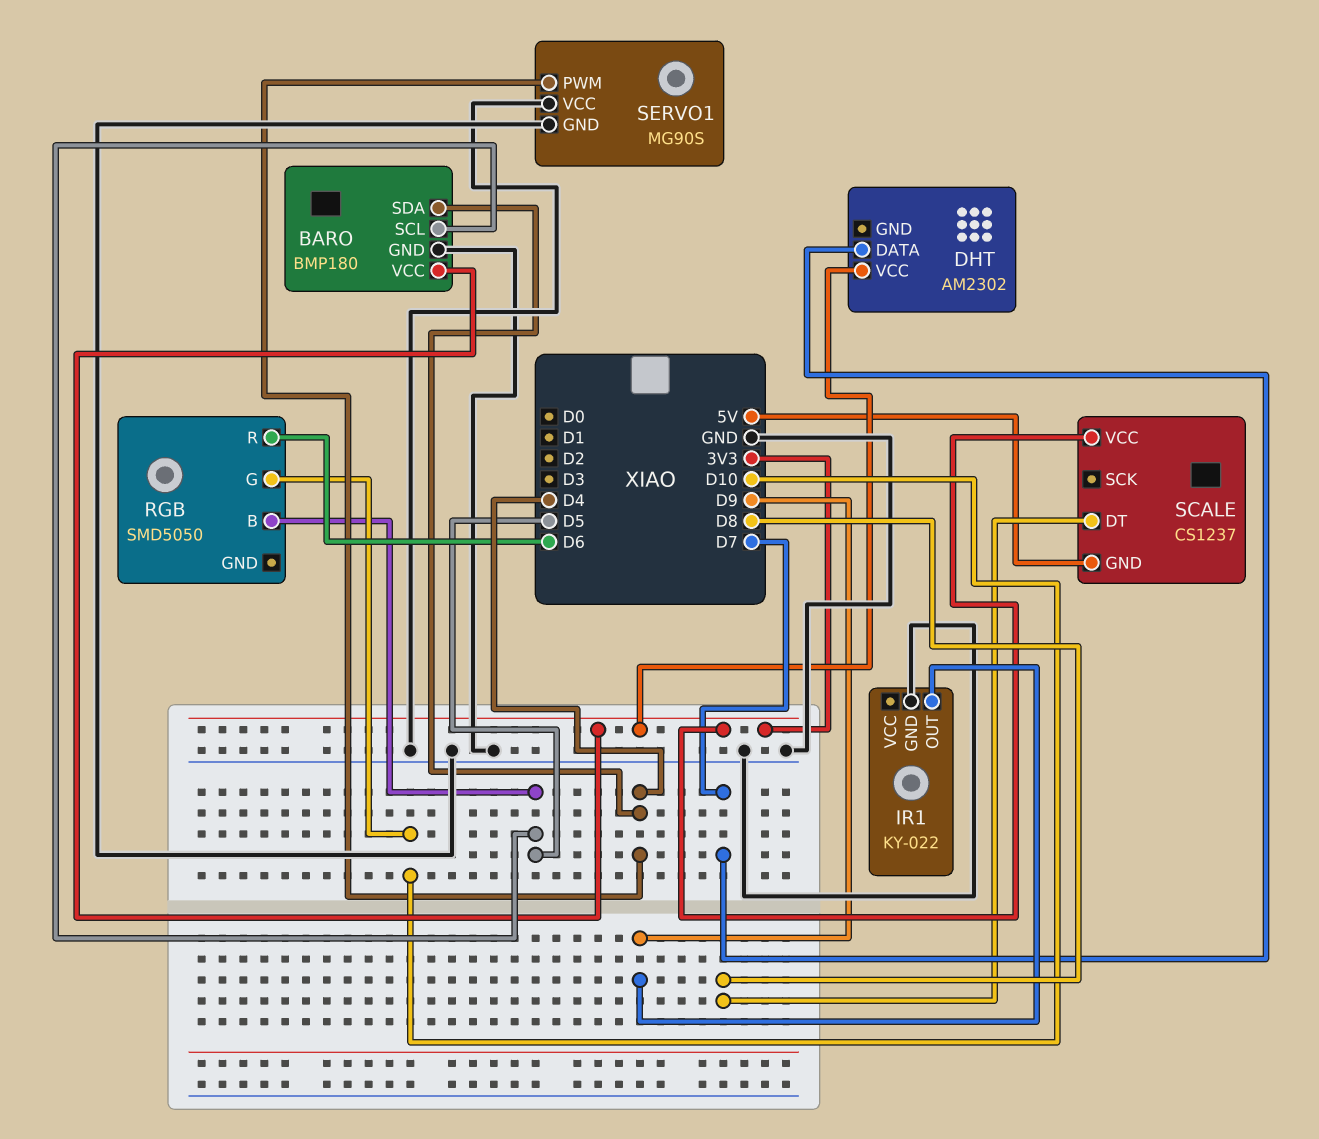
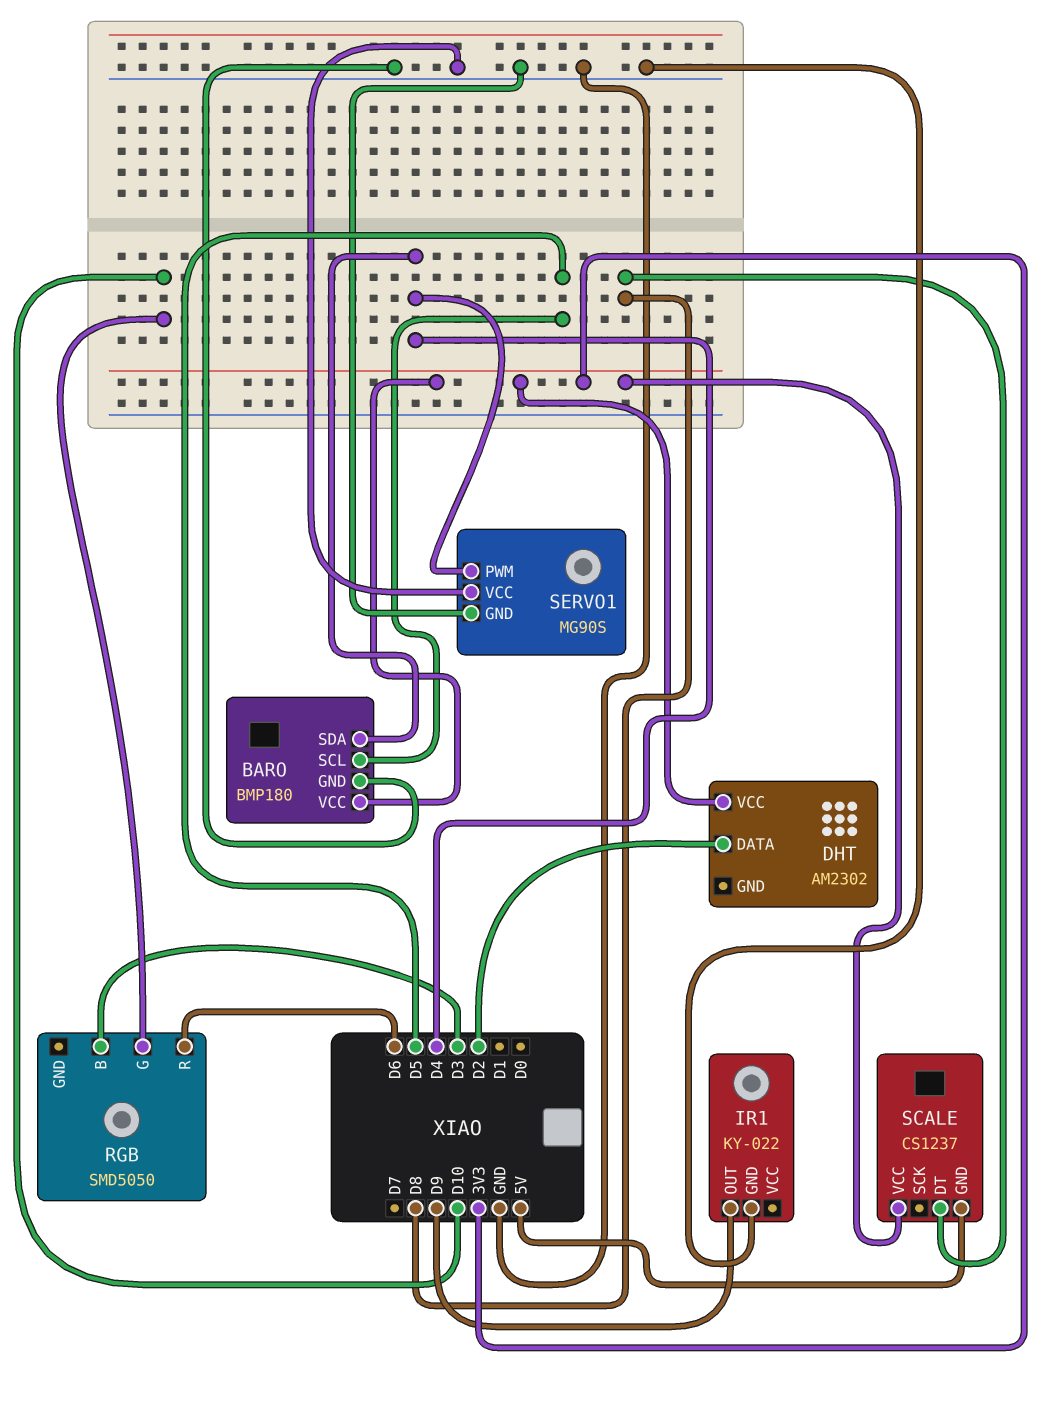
DHT pin DATA: D7 -> D2
RGB pin B: D5 -> D3

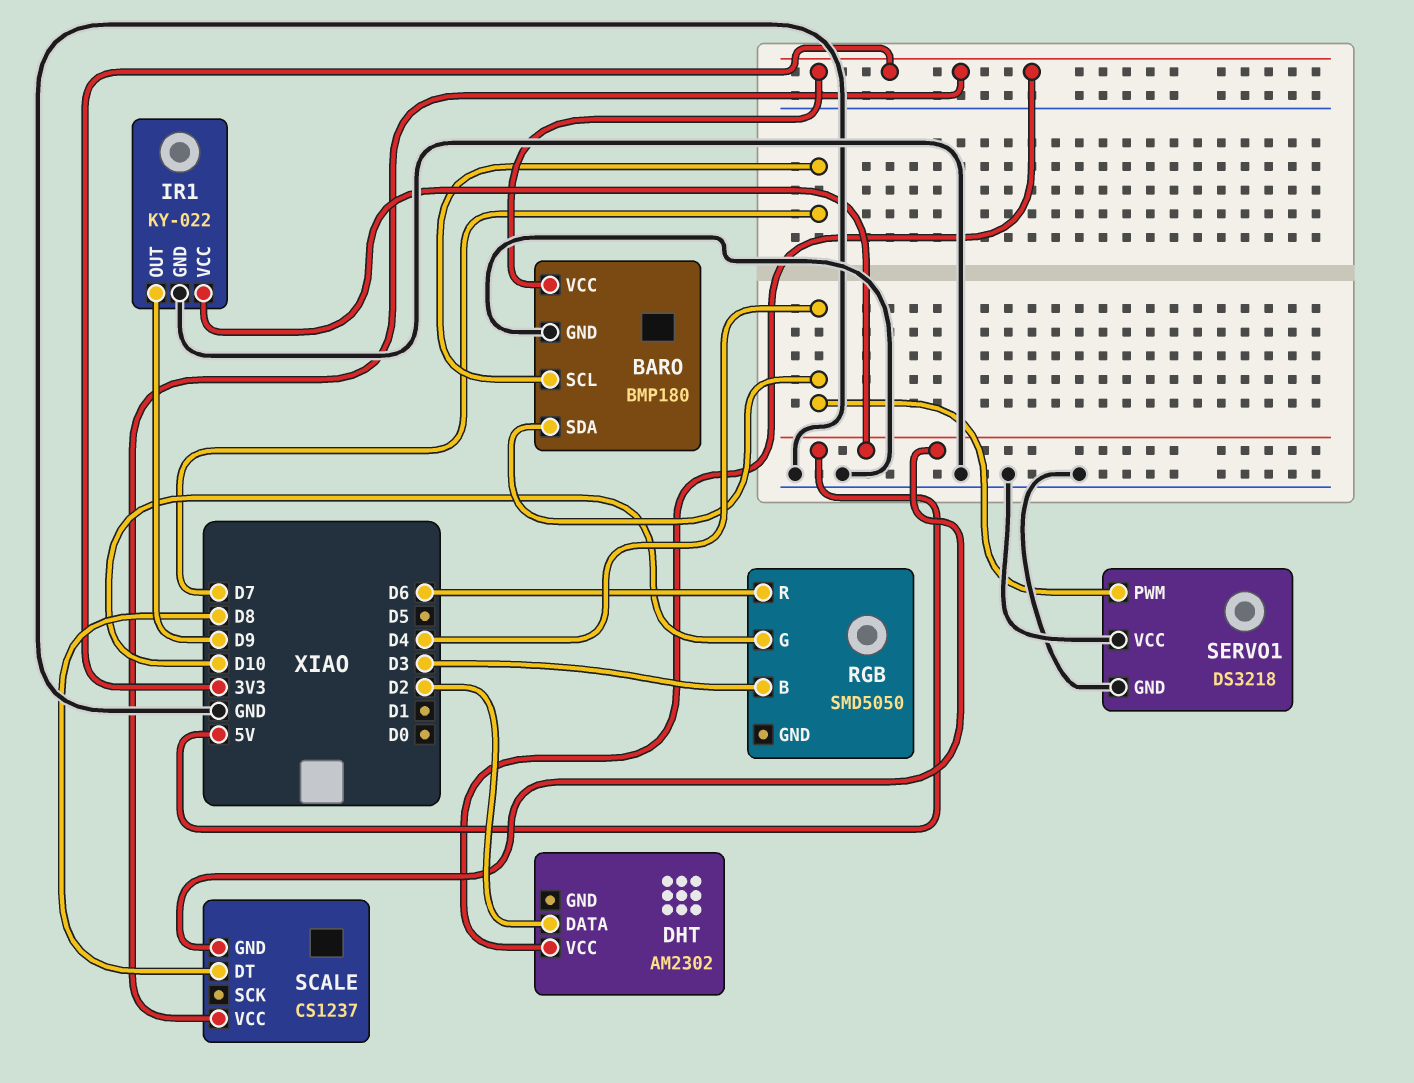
BARO pin SCL: D5 -> D7
IR1 pin VCC: none -> 5V
SERVO1: MG90S -> DS3218

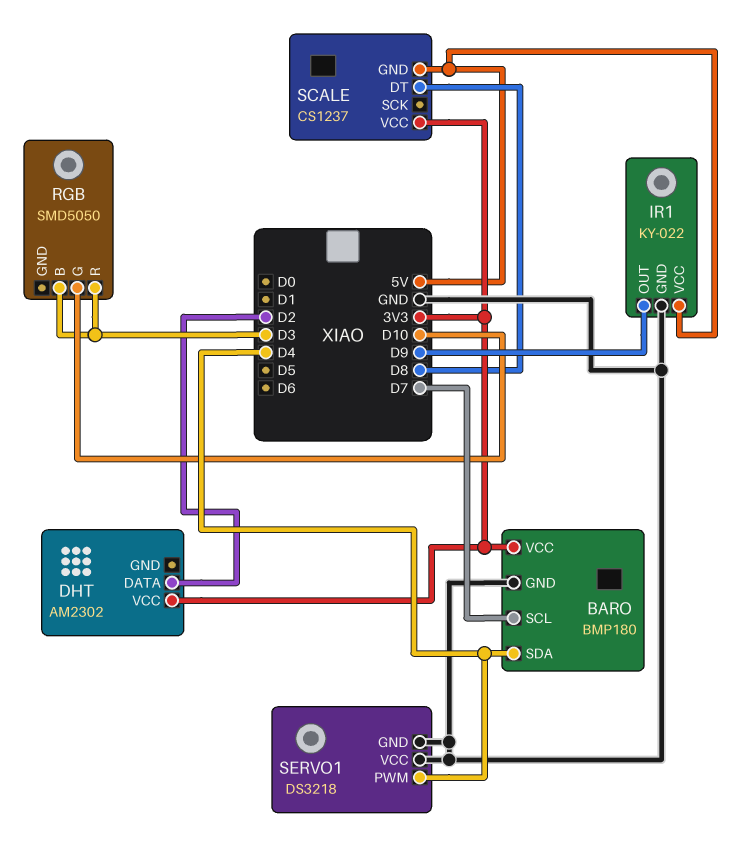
RGB pin R: D6 -> D3

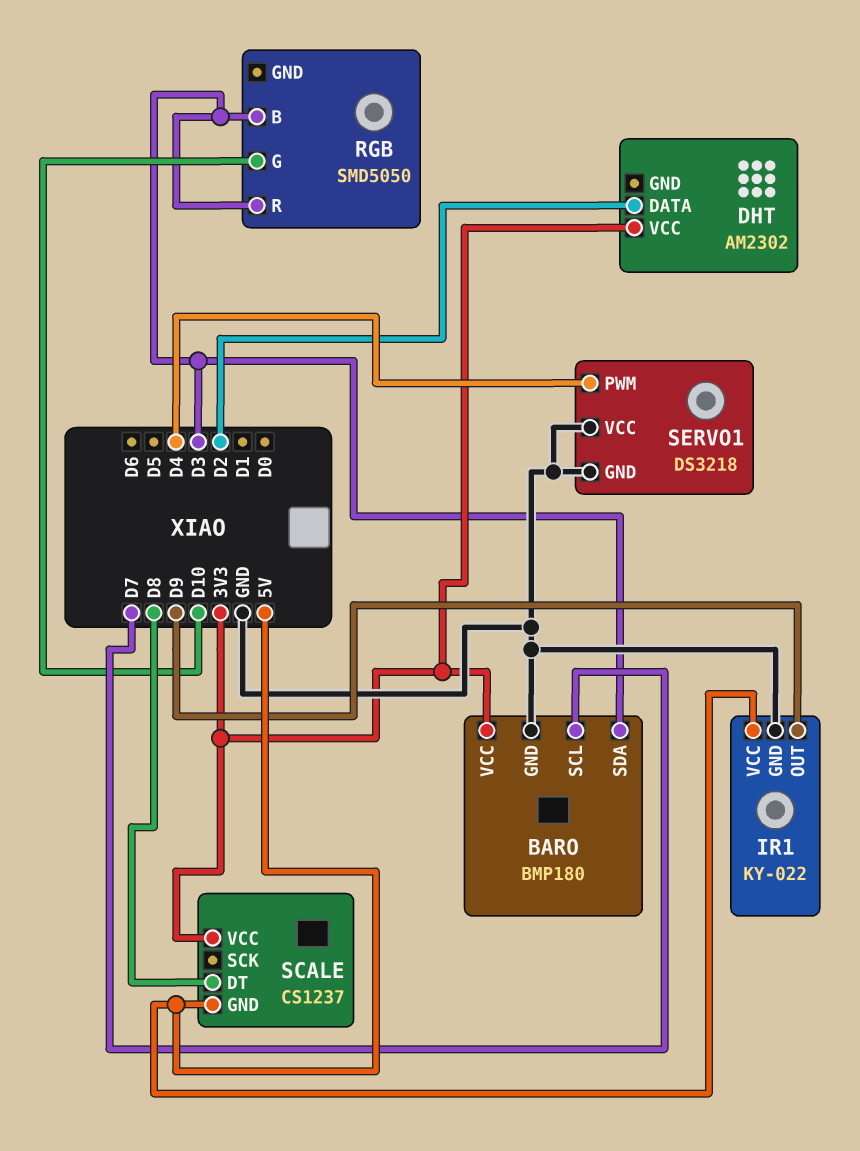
BARO pin SDA: D4 -> D3

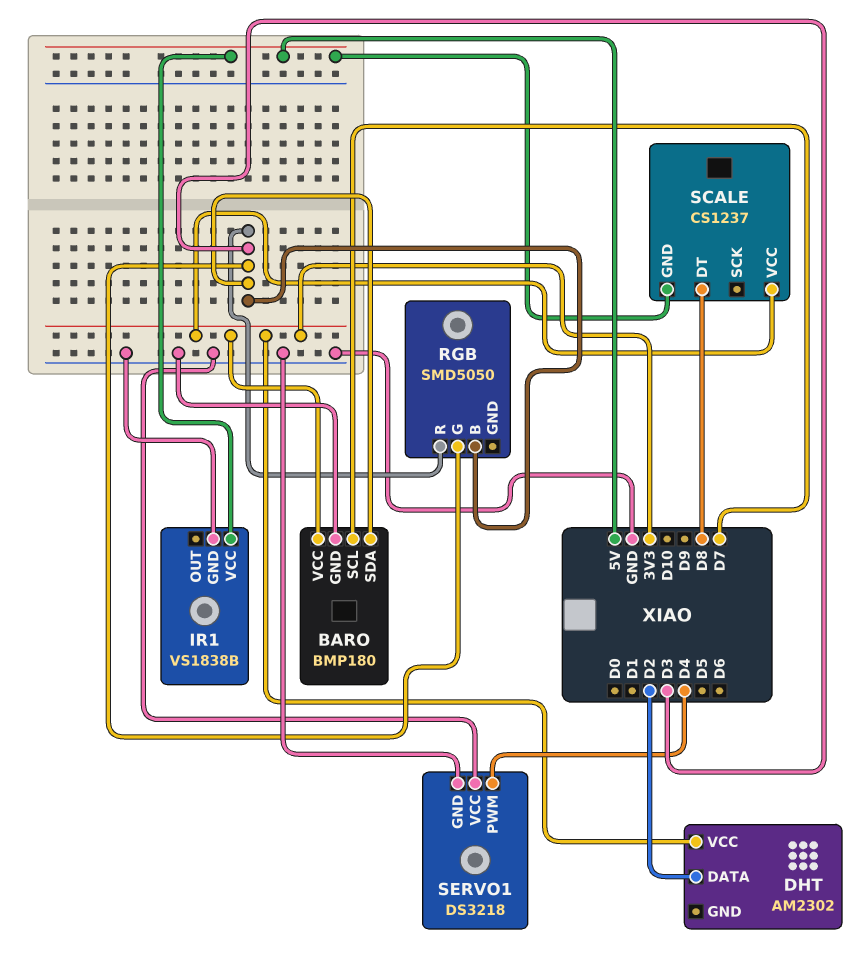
IR1: KY-022 -> VS1838B
IR1 pin OUT: D9 -> none
RGB pin G: D10 -> D3

